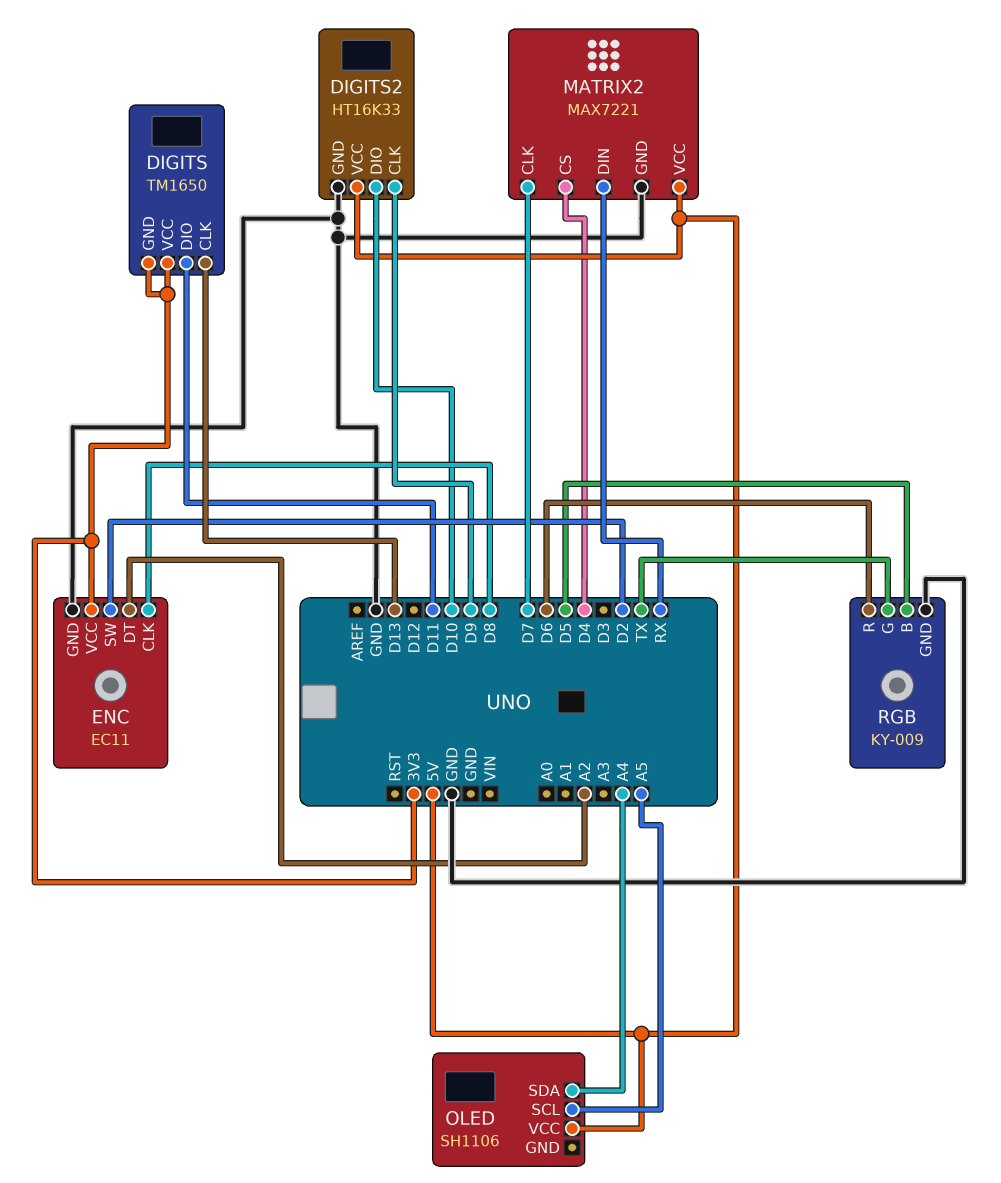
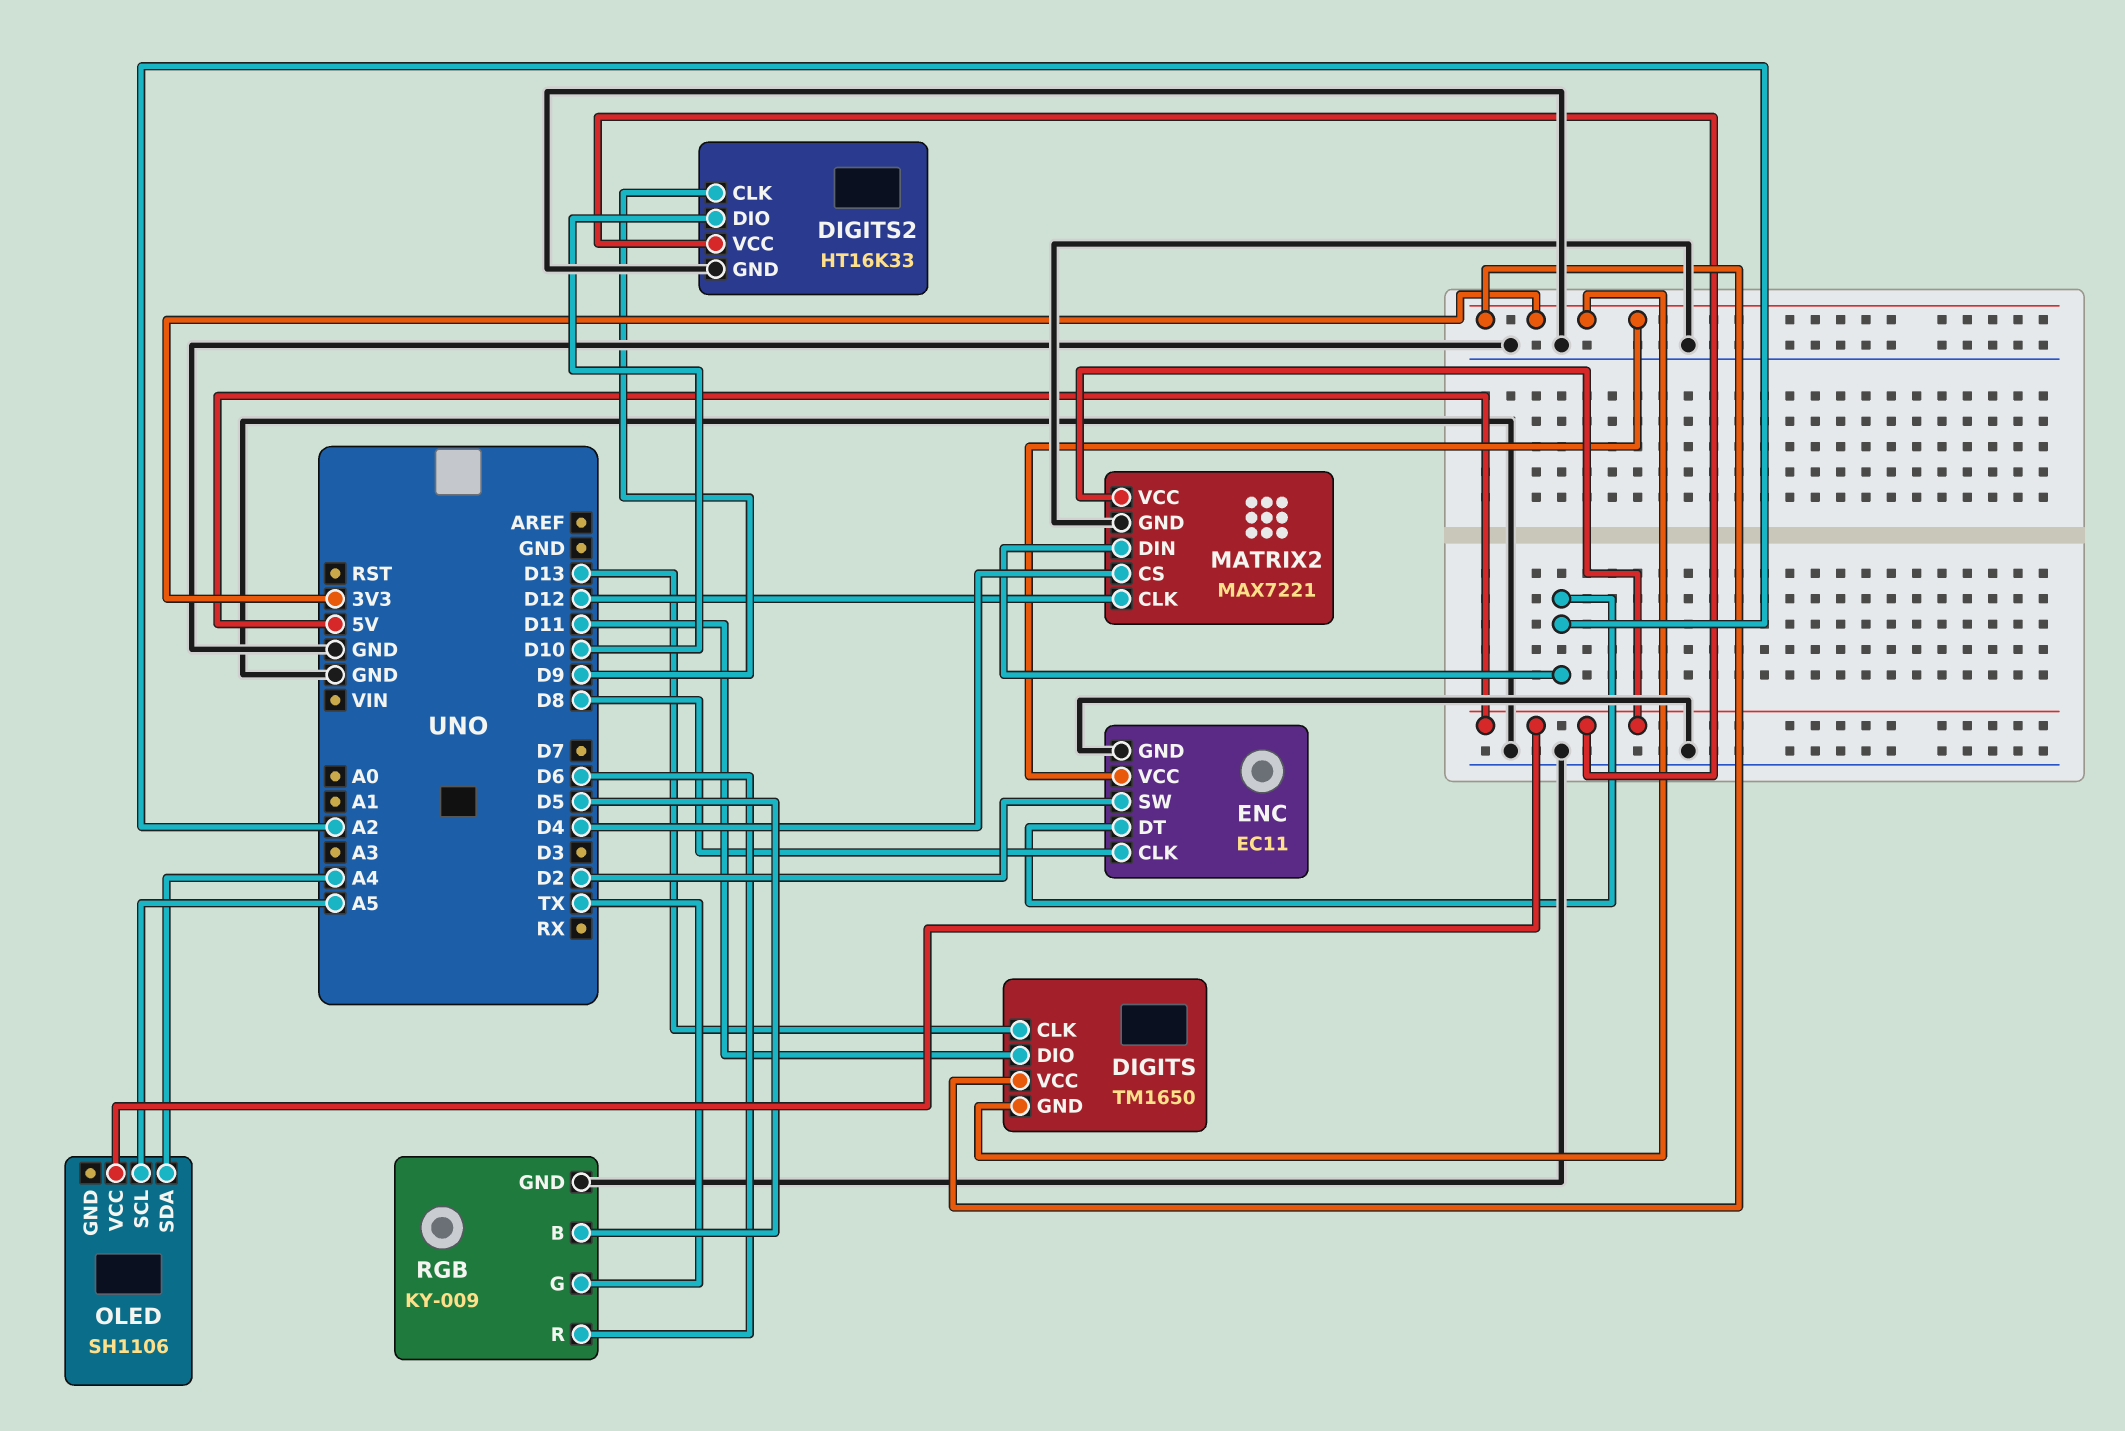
MATRIX2 pin CLK: D7 -> D12
MATRIX2 pin DIN: RX -> A2

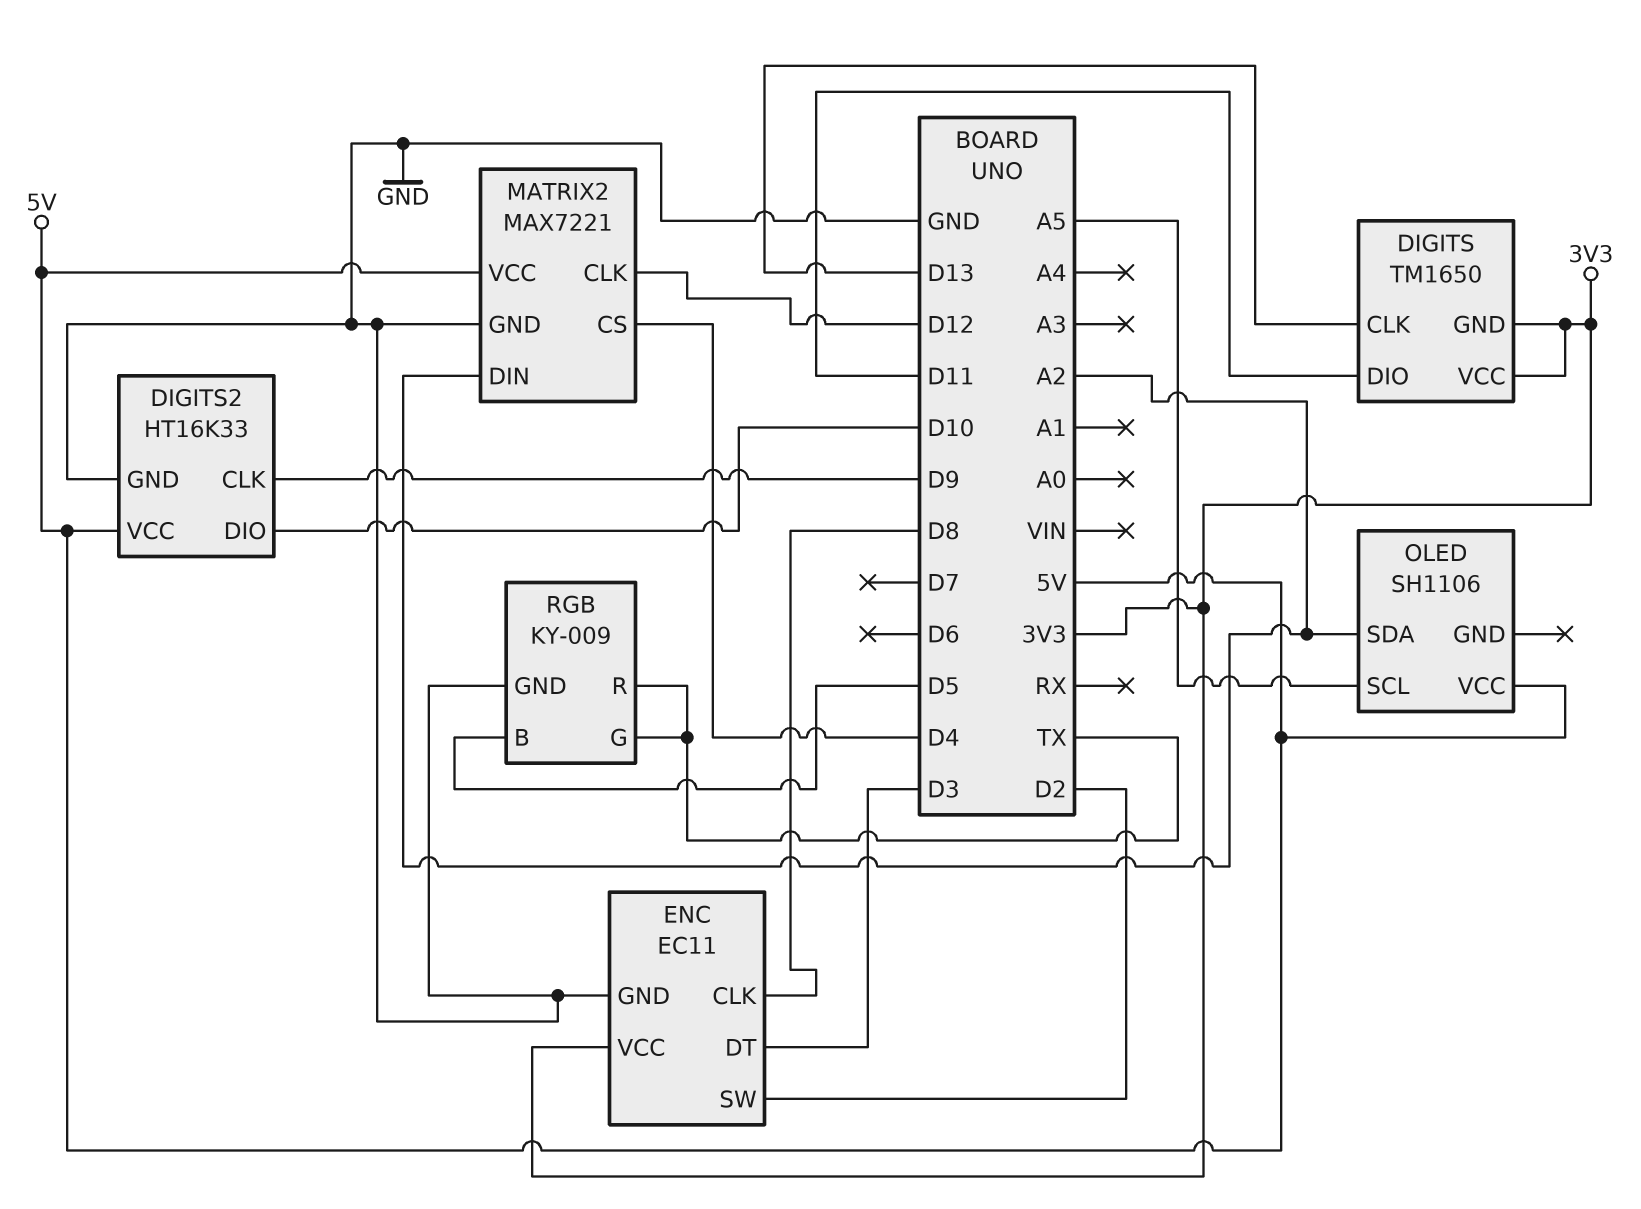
ENC pin DT: A2 -> D3
OLED pin SDA: A4 -> A2
RGB pin R: D6 -> TX

